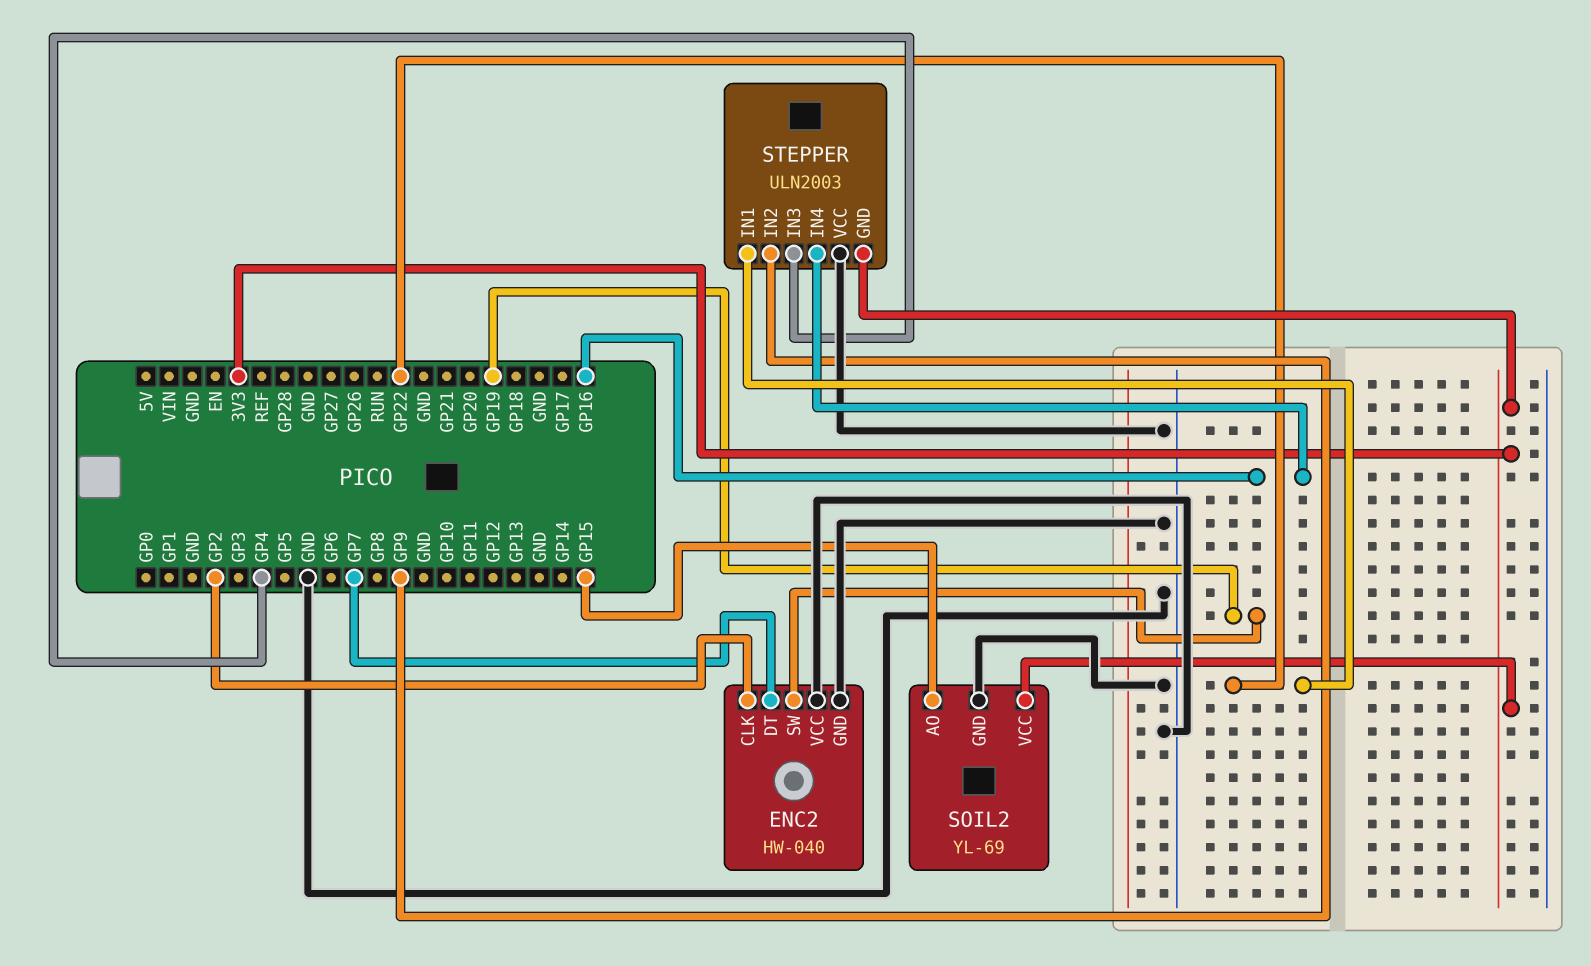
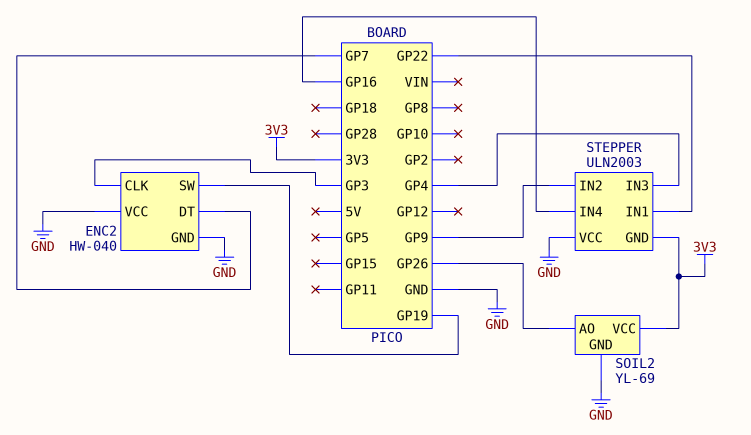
ENC2 pin CLK: GP2 -> GP3
SOIL2 pin AO: GP15 -> GP26

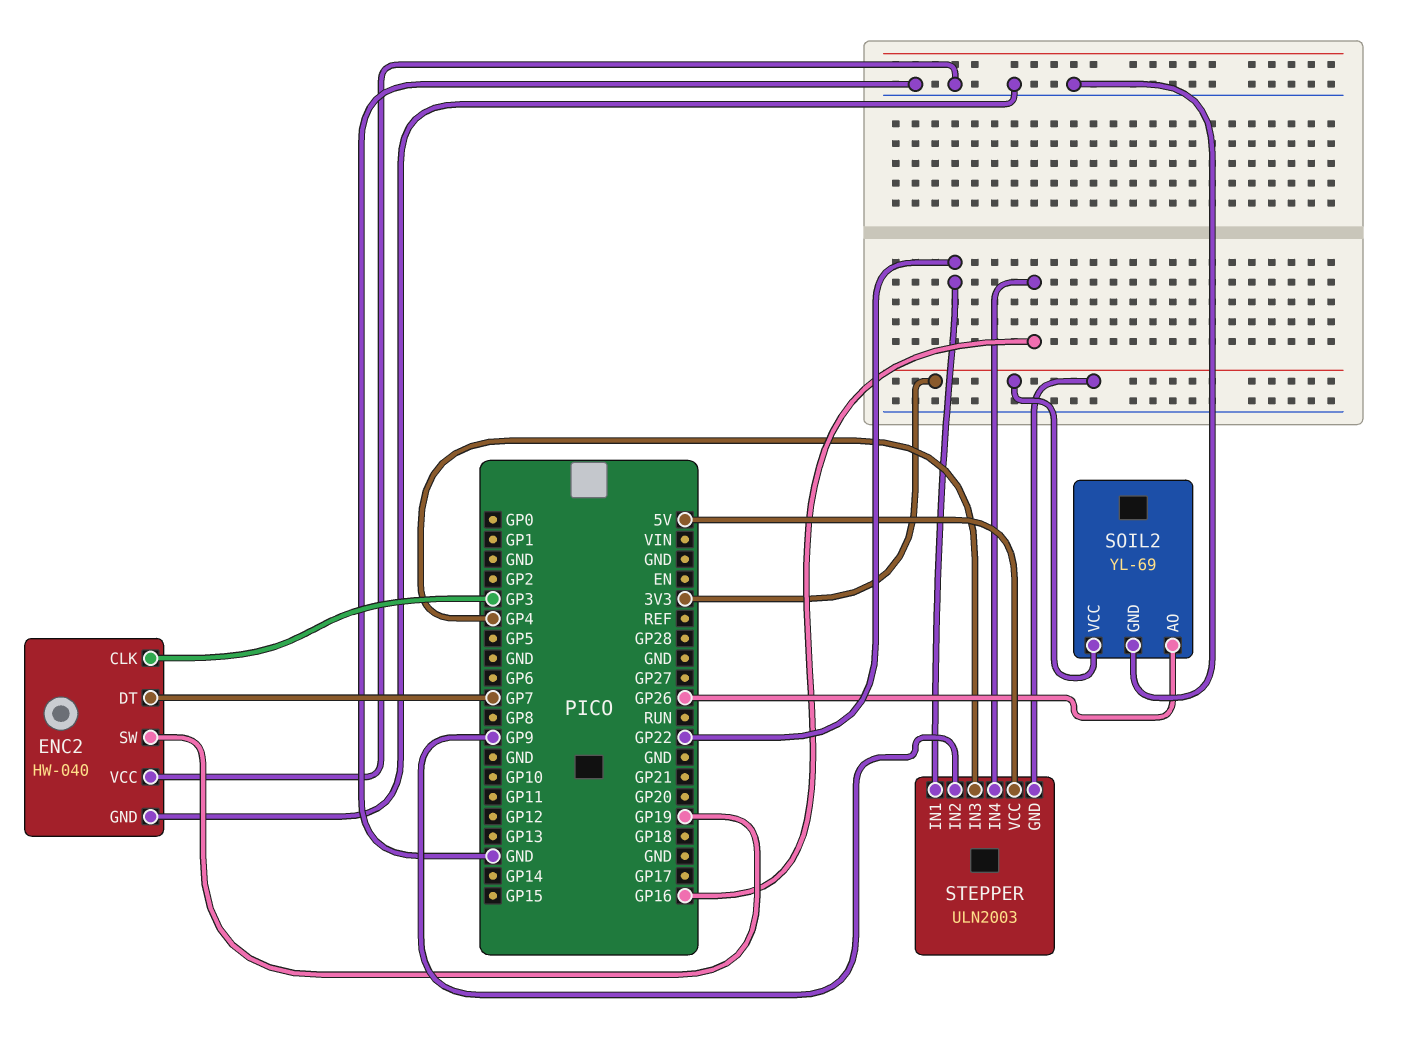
STEPPER pin VCC: GND -> 5V

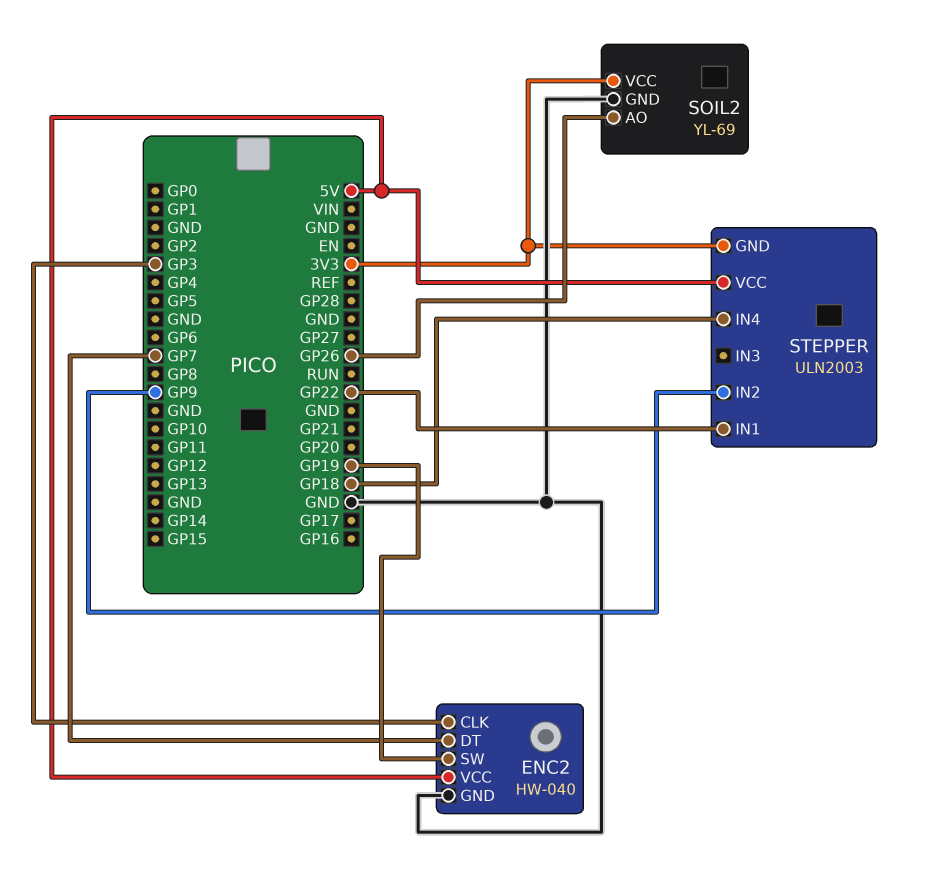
ENC2 pin VCC: GND -> 5V
STEPPER pin IN3: GP4 -> none
STEPPER pin IN4: GP16 -> GP18

